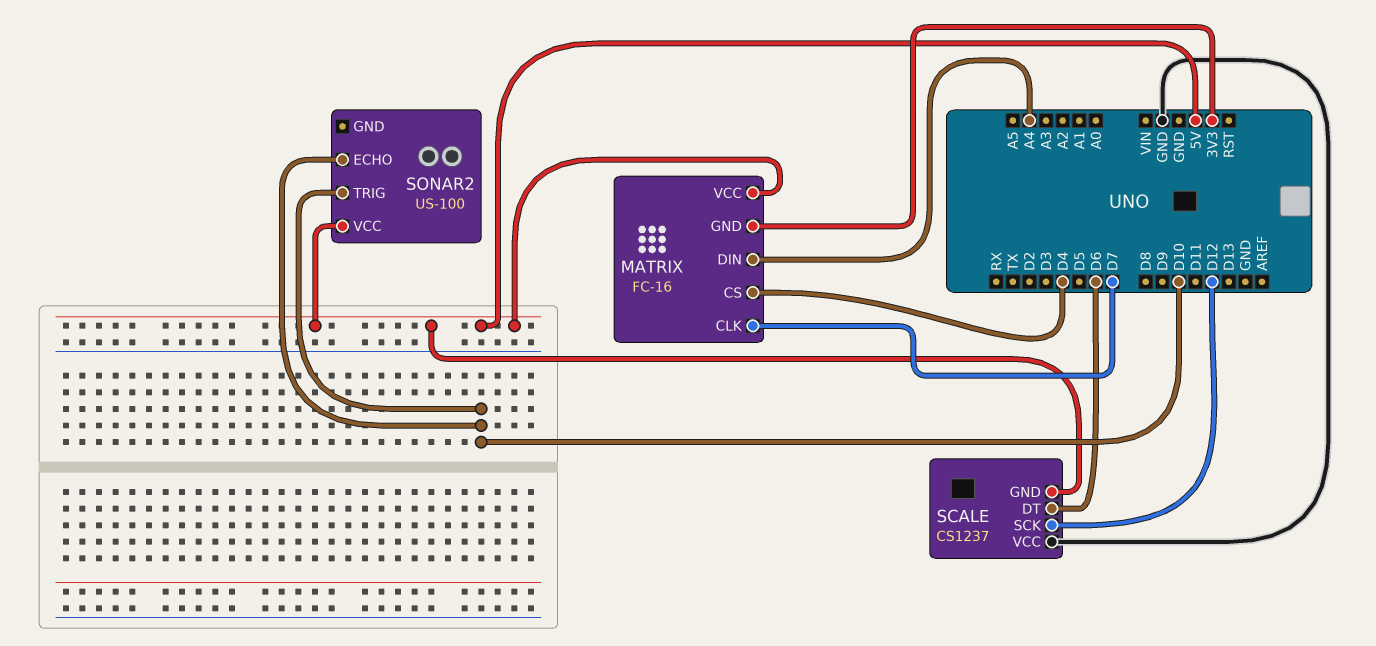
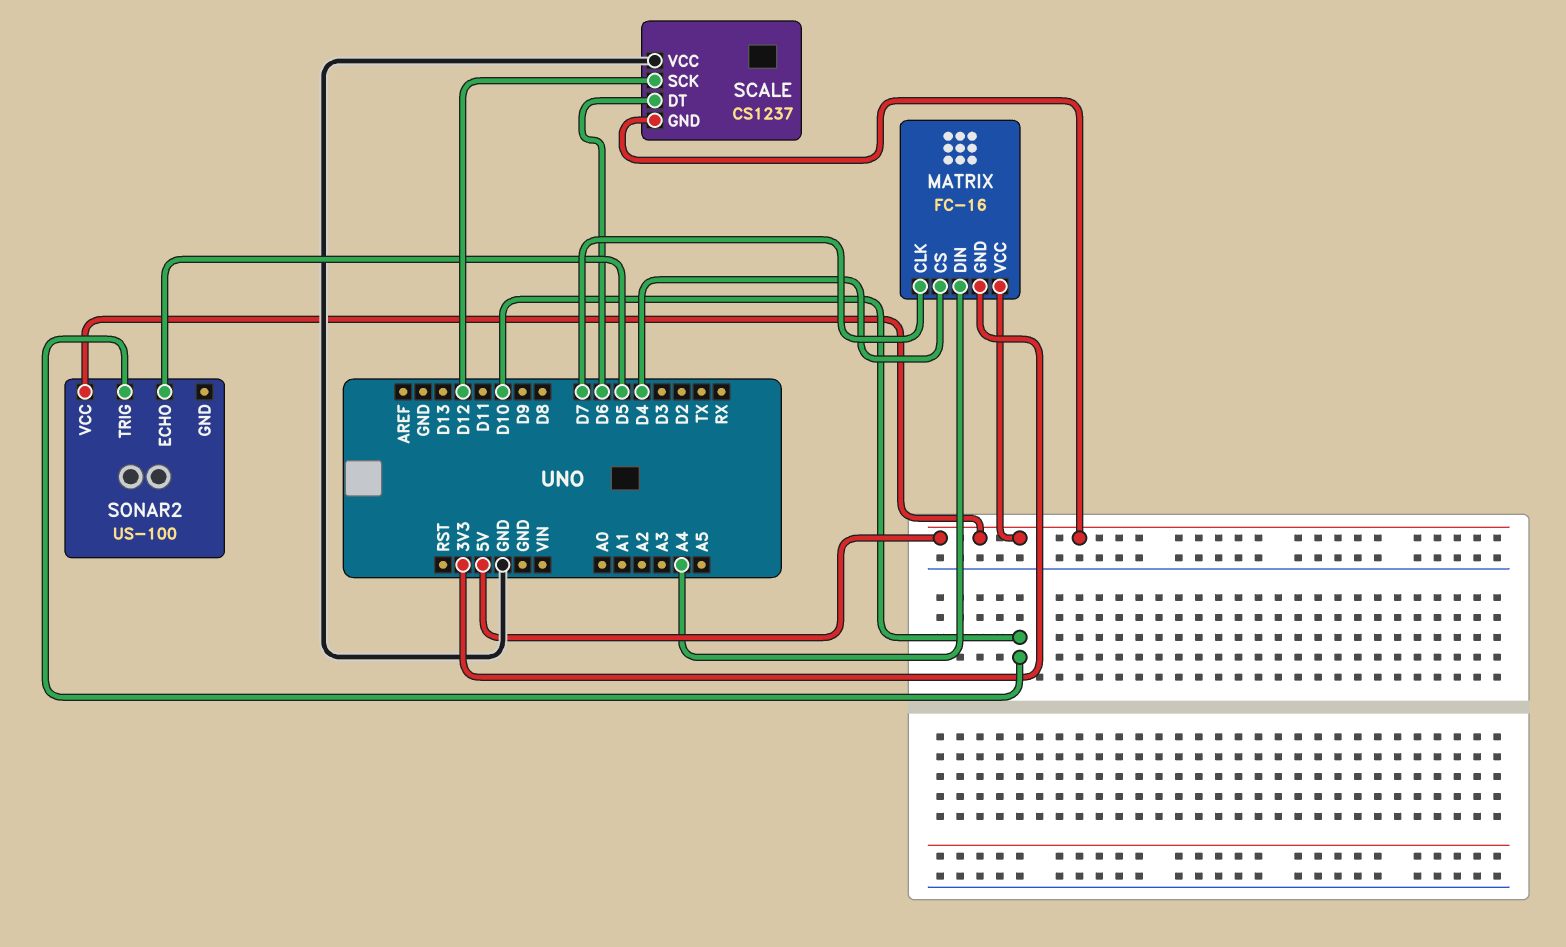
SONAR2 pin ECHO: D10 -> D5

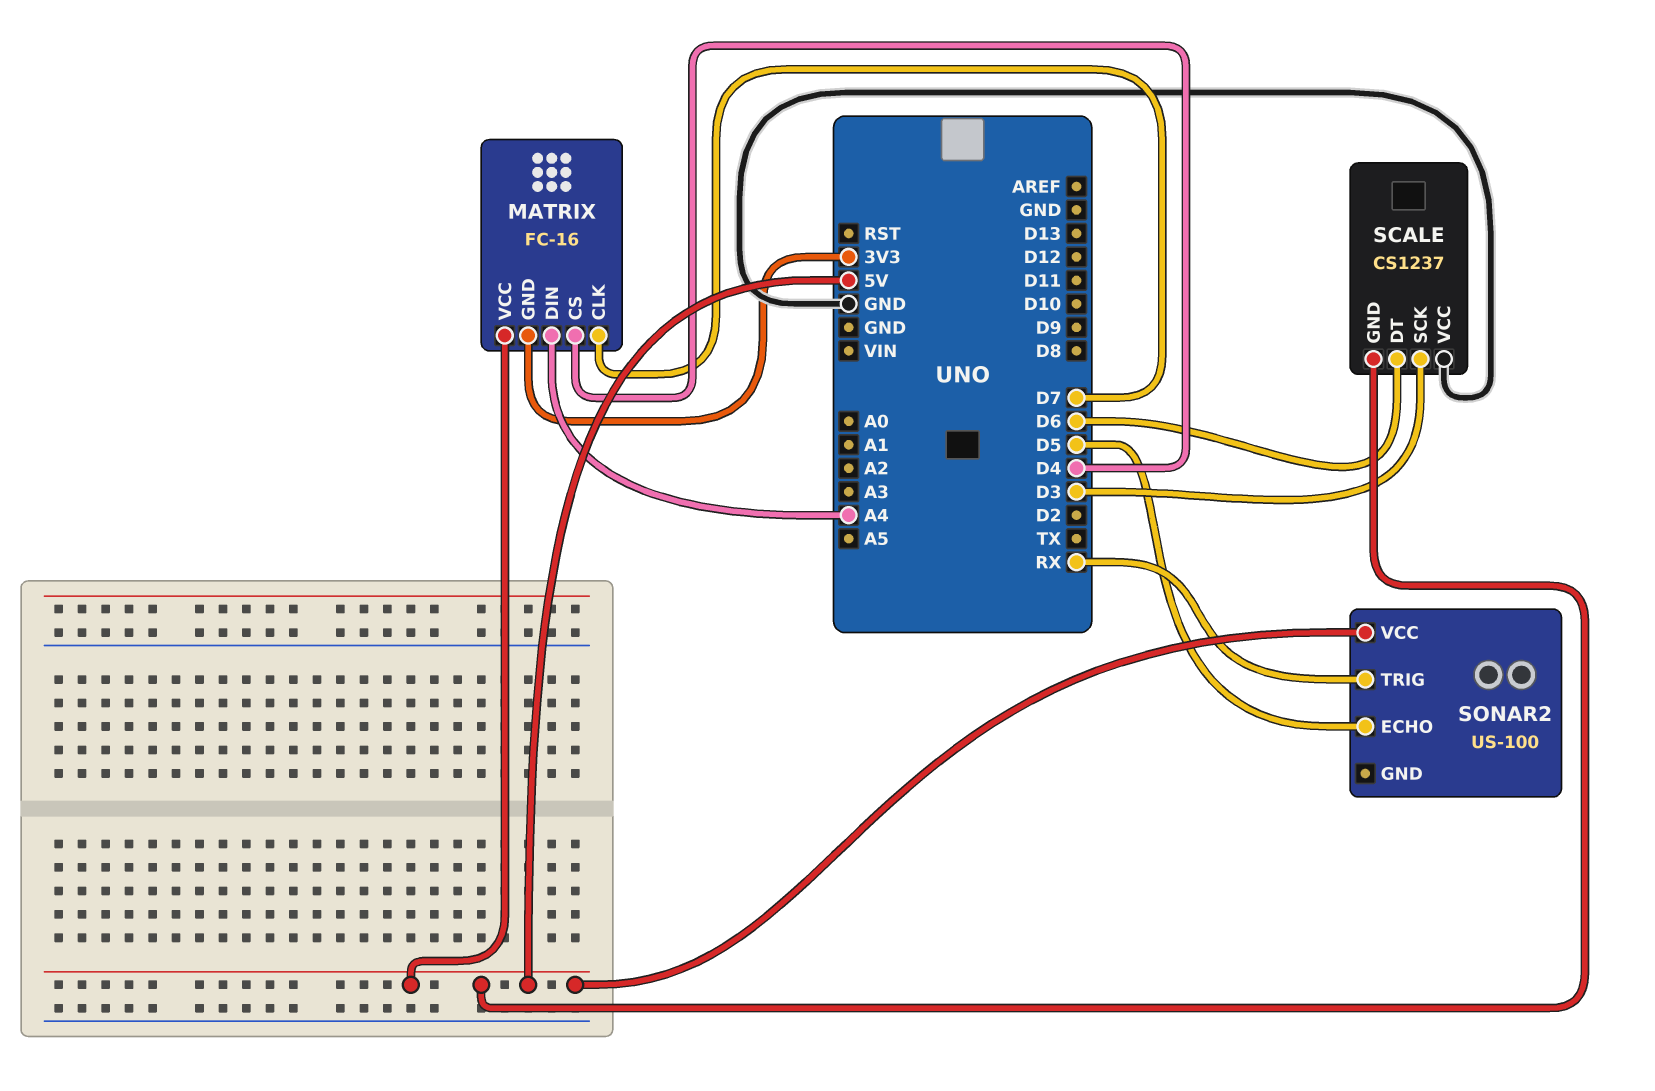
SCALE pin SCK: D12 -> D3
SONAR2 pin TRIG: D10 -> RX

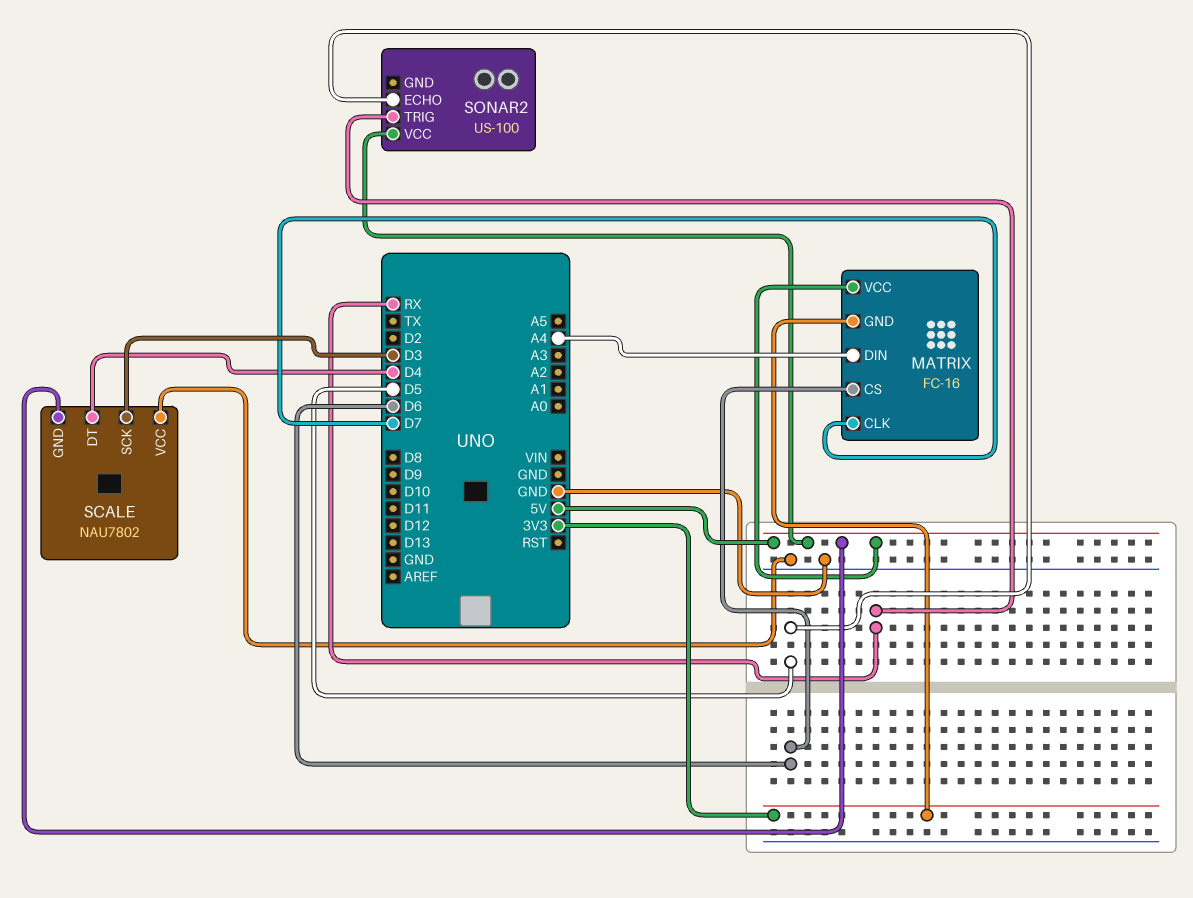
MATRIX pin CS: D4 -> D6
SCALE: CS1237 -> NAU7802
SCALE pin DT: D6 -> D4

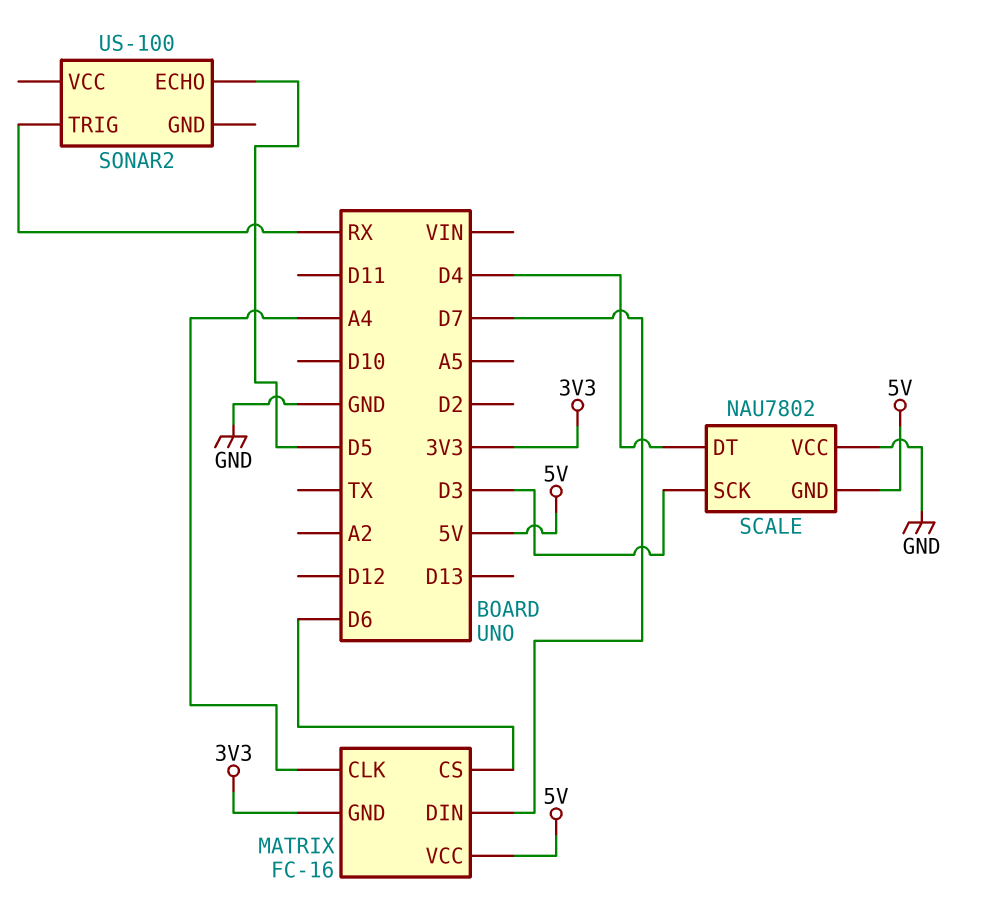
MATRIX pin CLK: D7 -> A4
MATRIX pin DIN: A4 -> D7
SONAR2 pin VCC: 5V -> none

